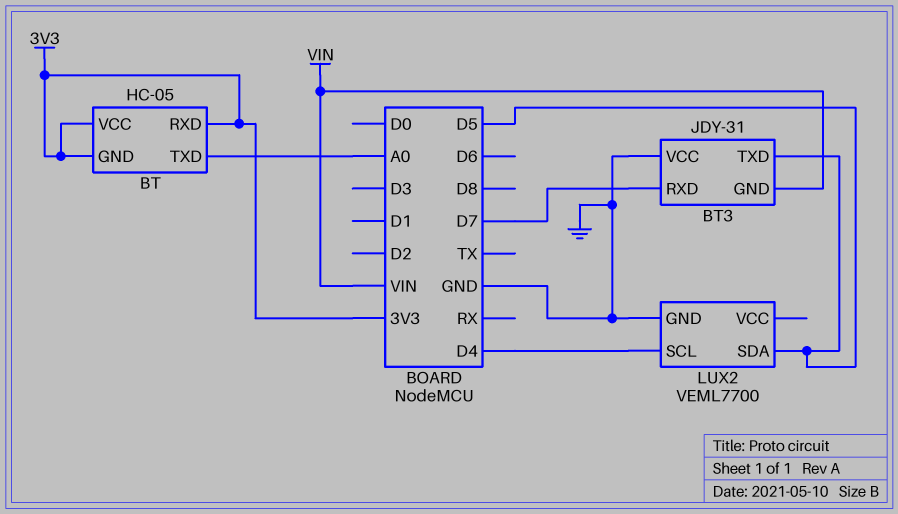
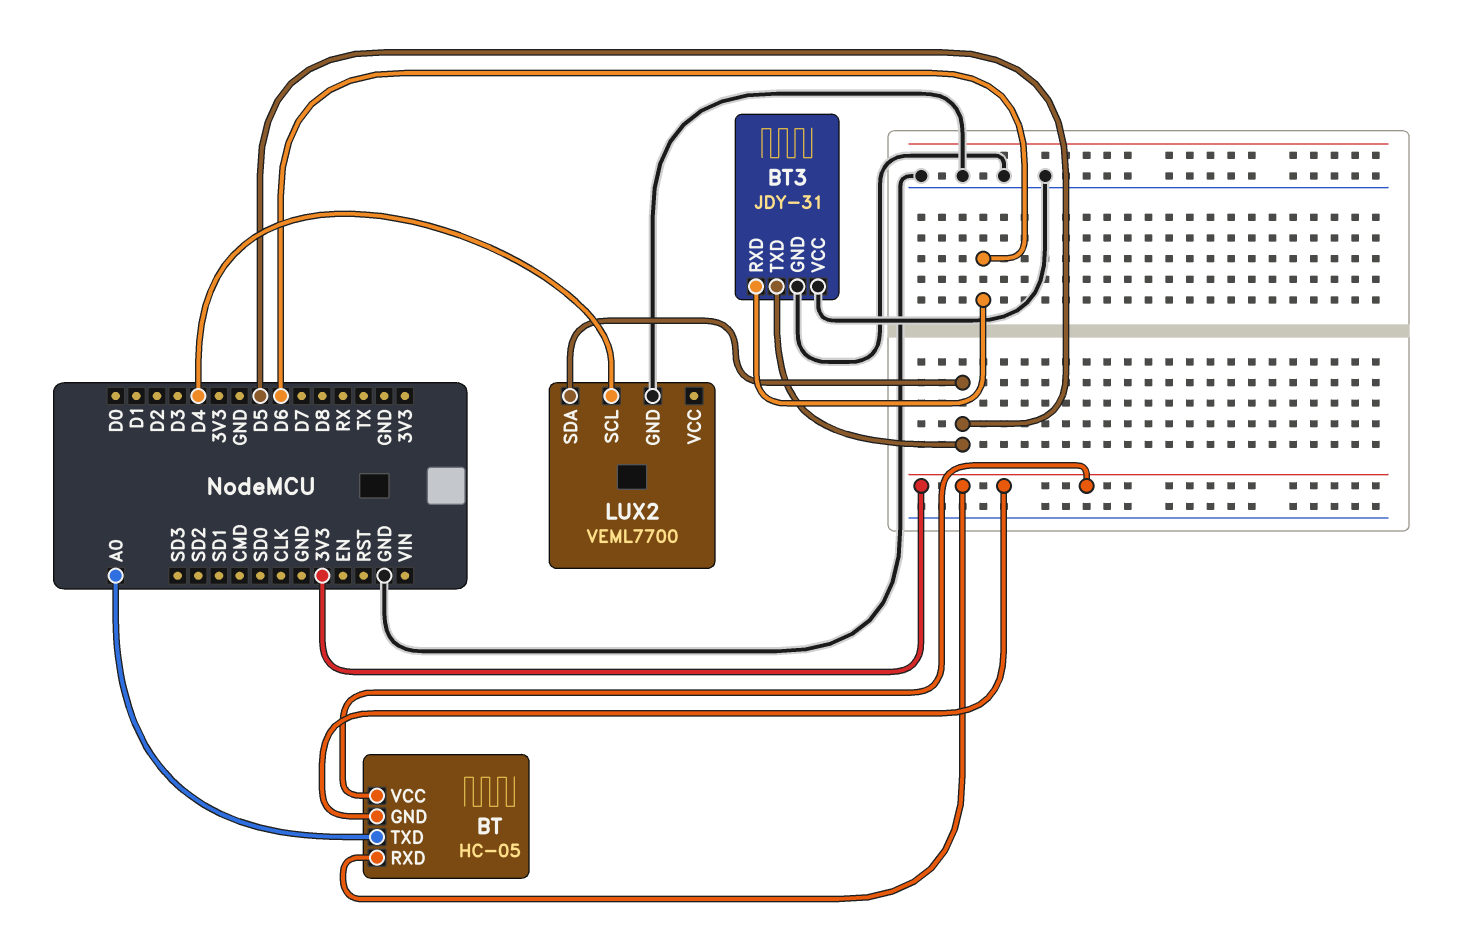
BT3 pin GND: VIN -> GND
BT3 pin RXD: D7 -> D6

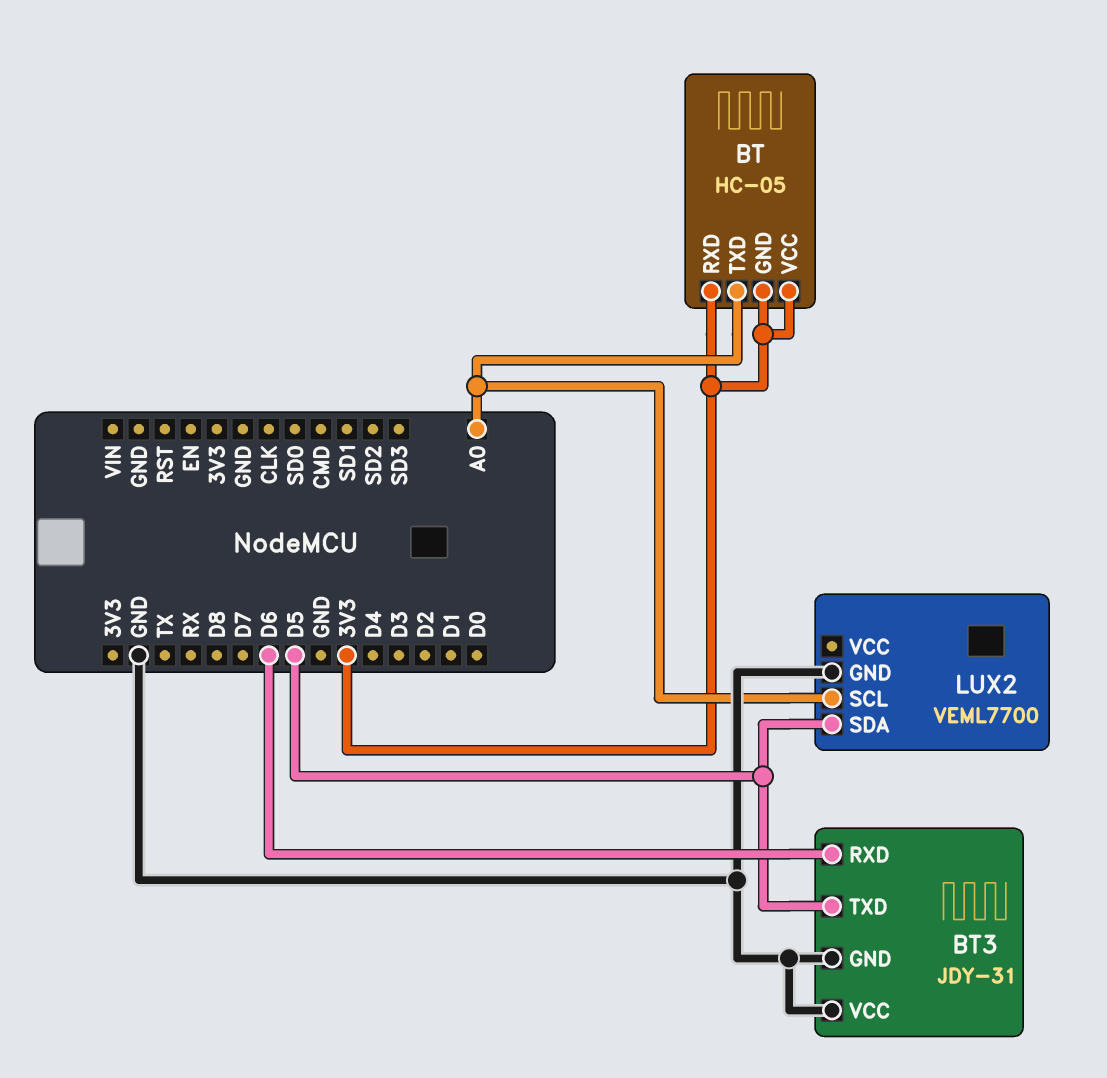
LUX2 pin SCL: D4 -> A0

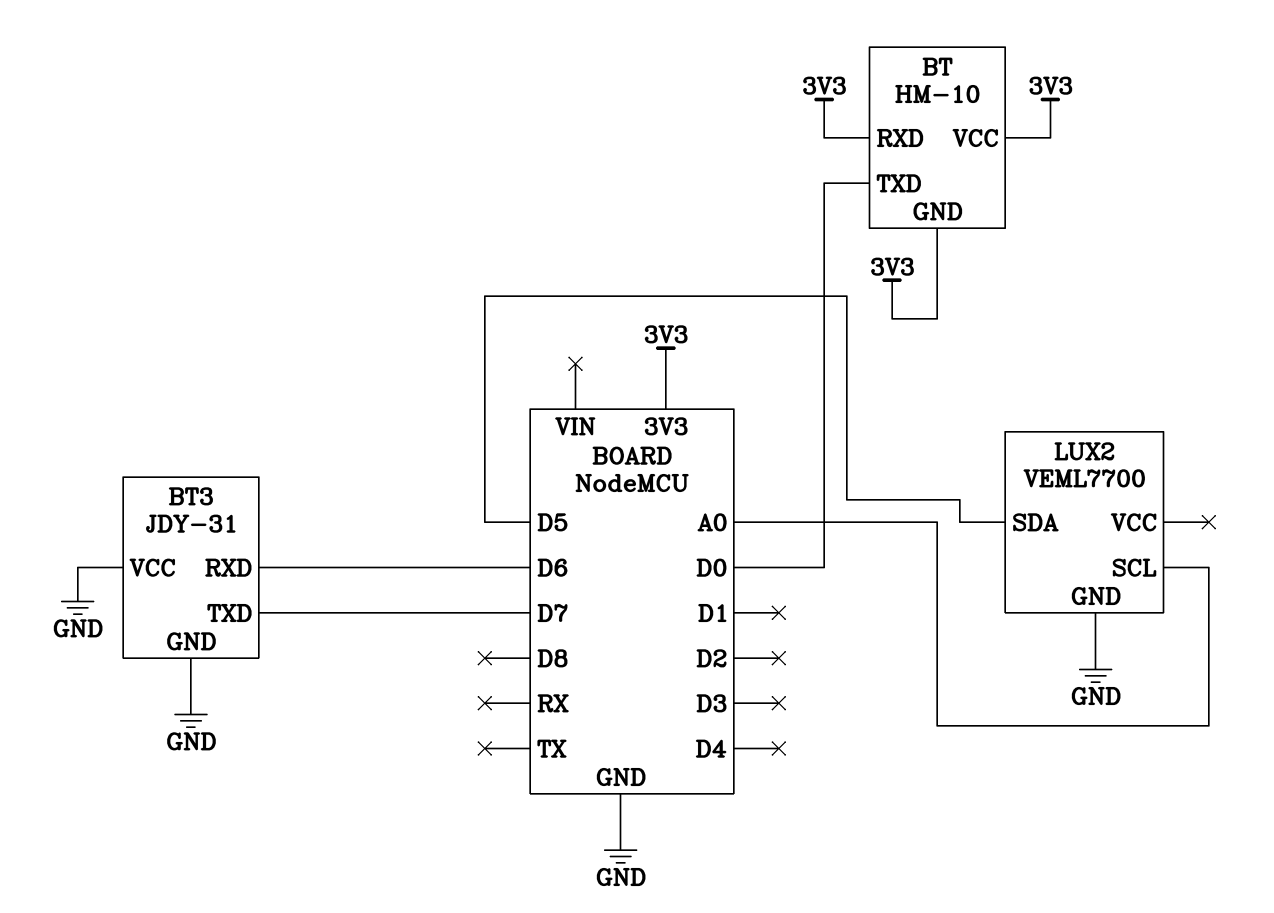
BT: HC-05 -> HM-10
BT pin TXD: A0 -> D0
BT3 pin TXD: D5 -> D7

